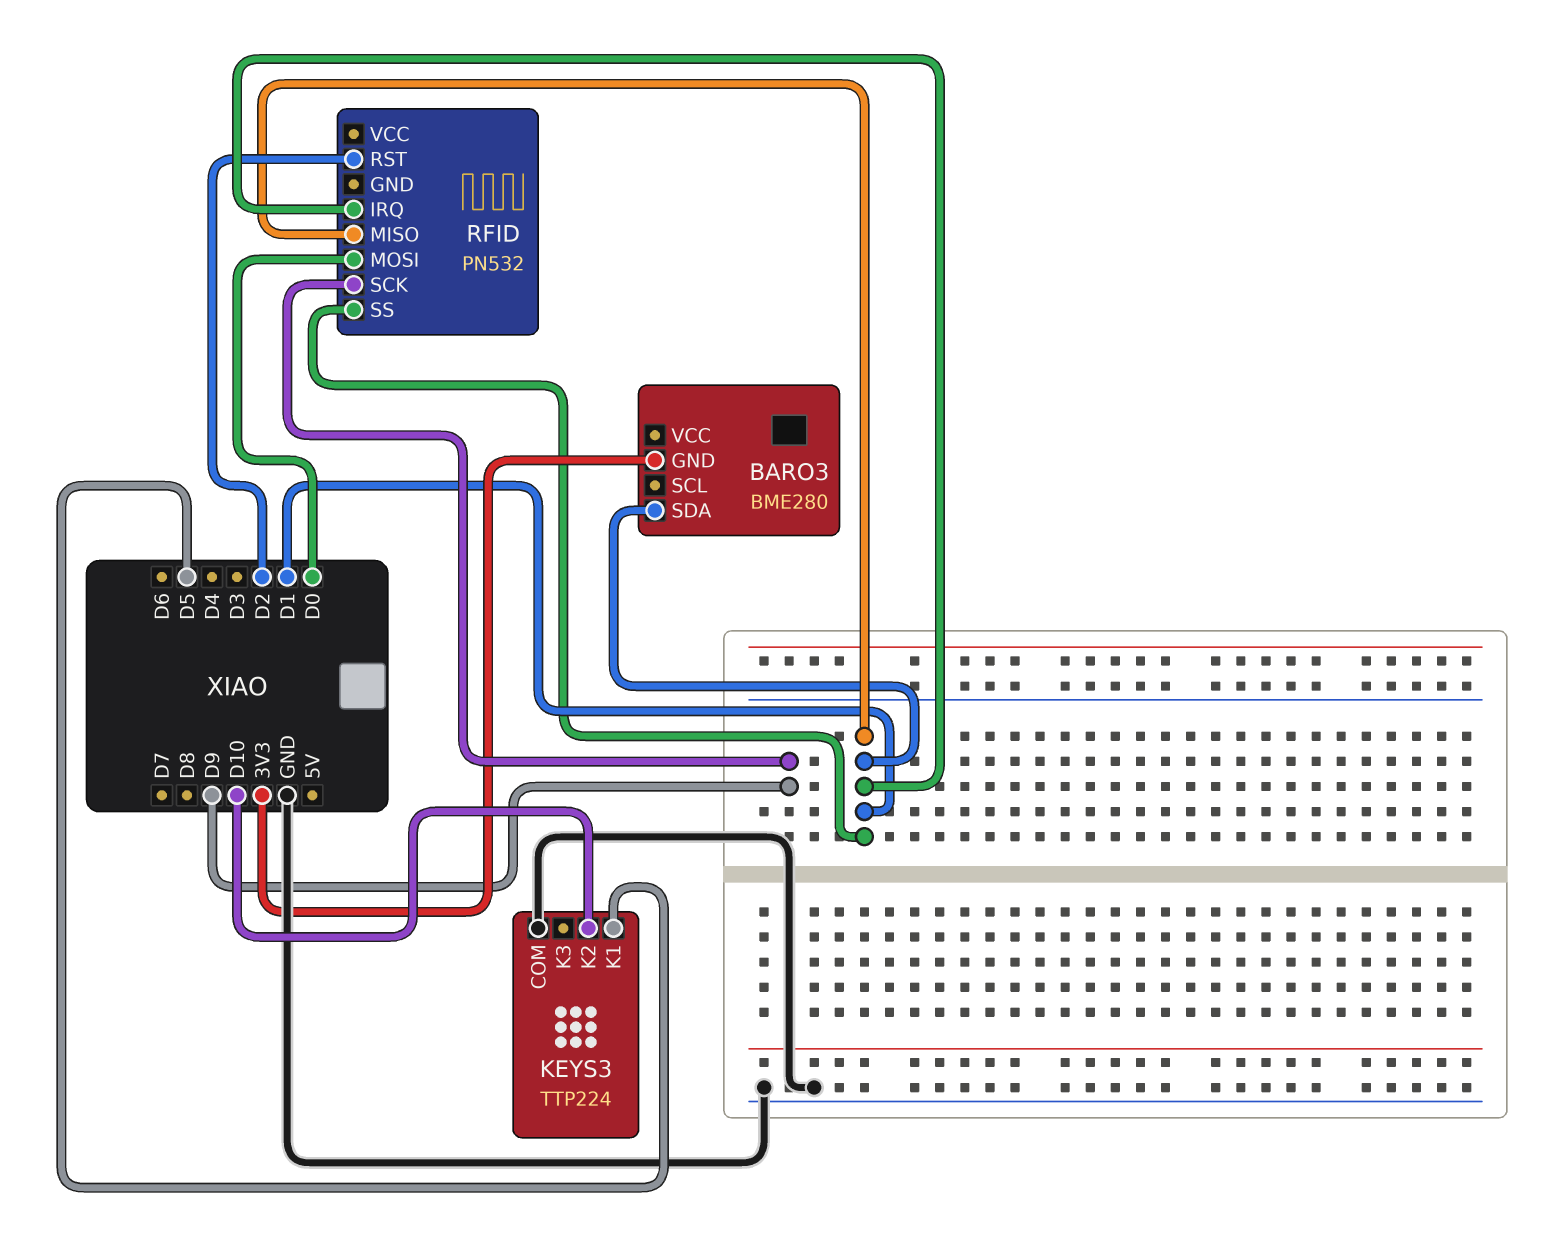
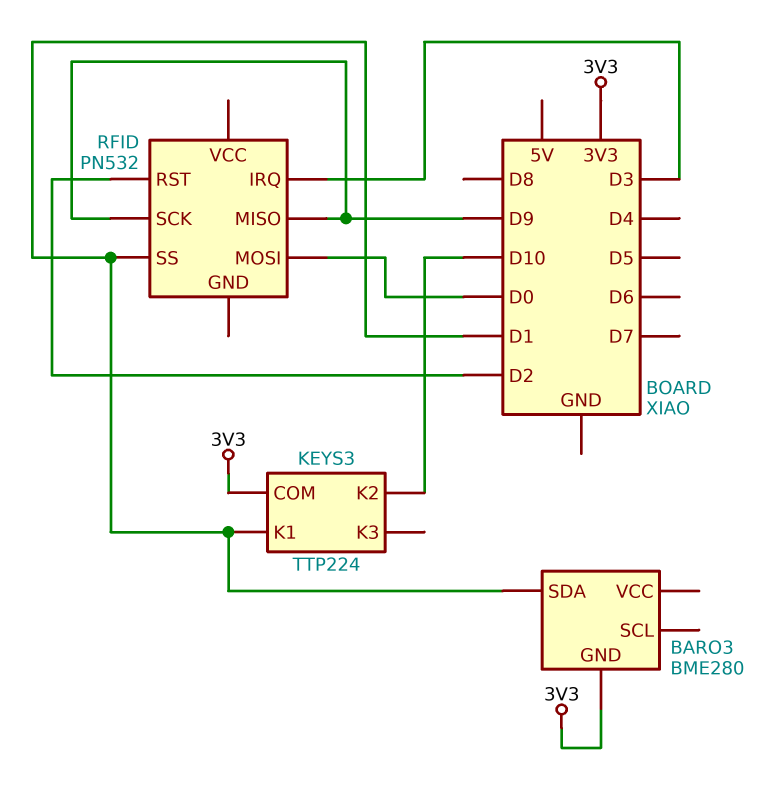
KEYS3 pin COM: GND -> 3V3
KEYS3 pin K1: D5 -> D1
RFID pin IRQ: D1 -> D3
RFID pin MISO: D1 -> D9

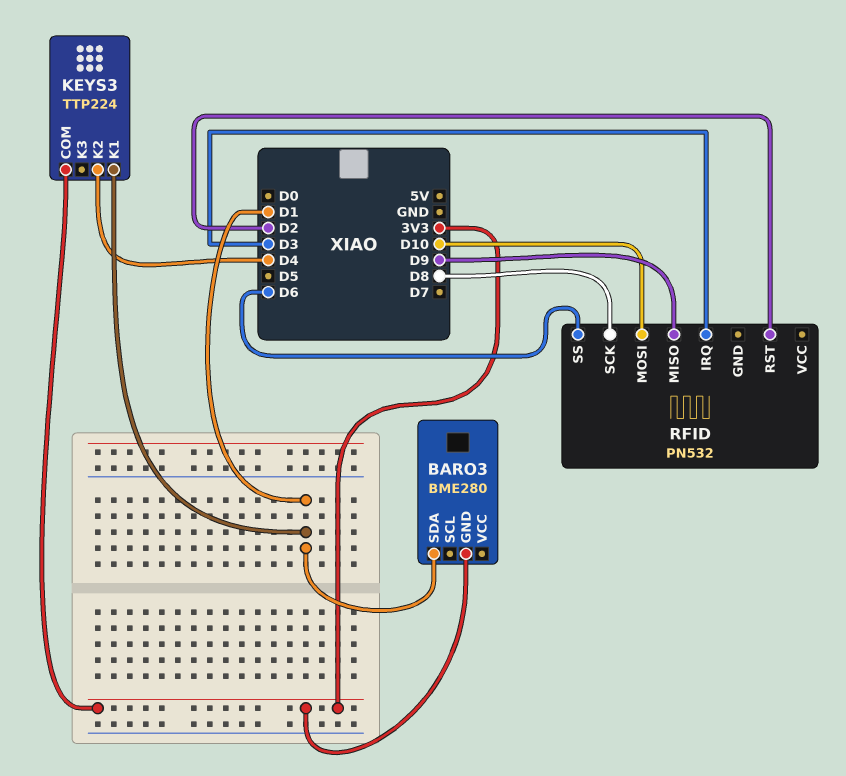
KEYS3 pin K2: D10 -> D4
RFID pin MOSI: D0 -> D10
RFID pin SCK: D9 -> D8
RFID pin SS: D1 -> D6

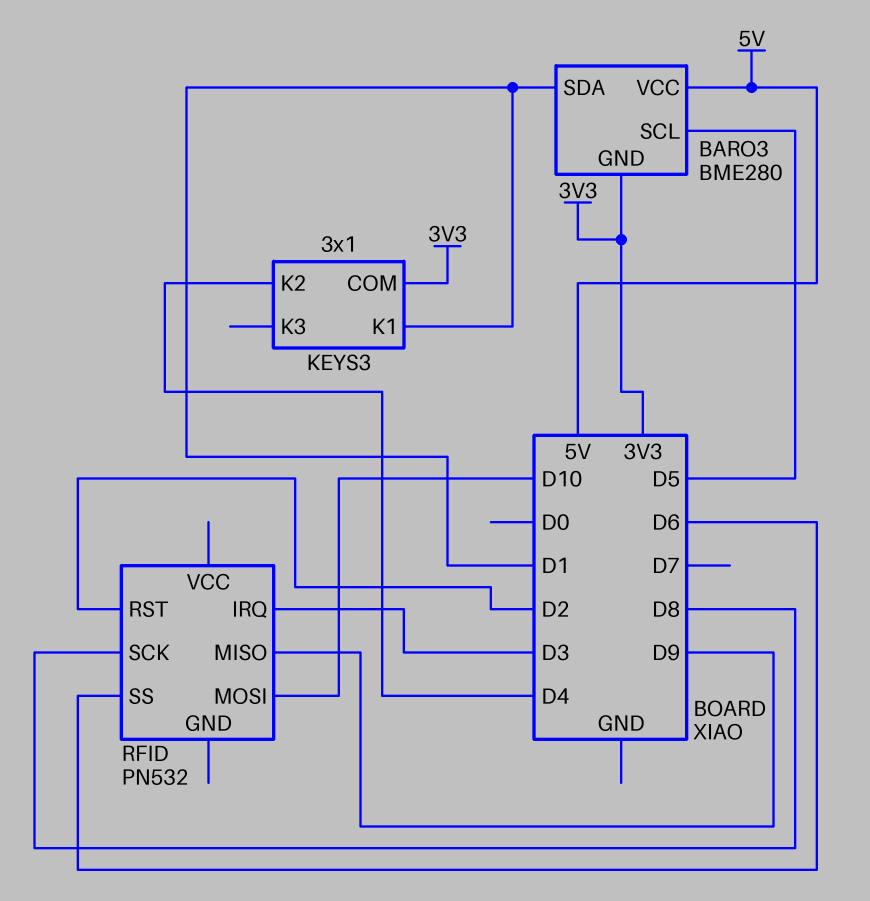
BARO3 pin SCL: none -> D5
BARO3 pin VCC: none -> 5V
KEYS3: TTP224 -> 3x1

